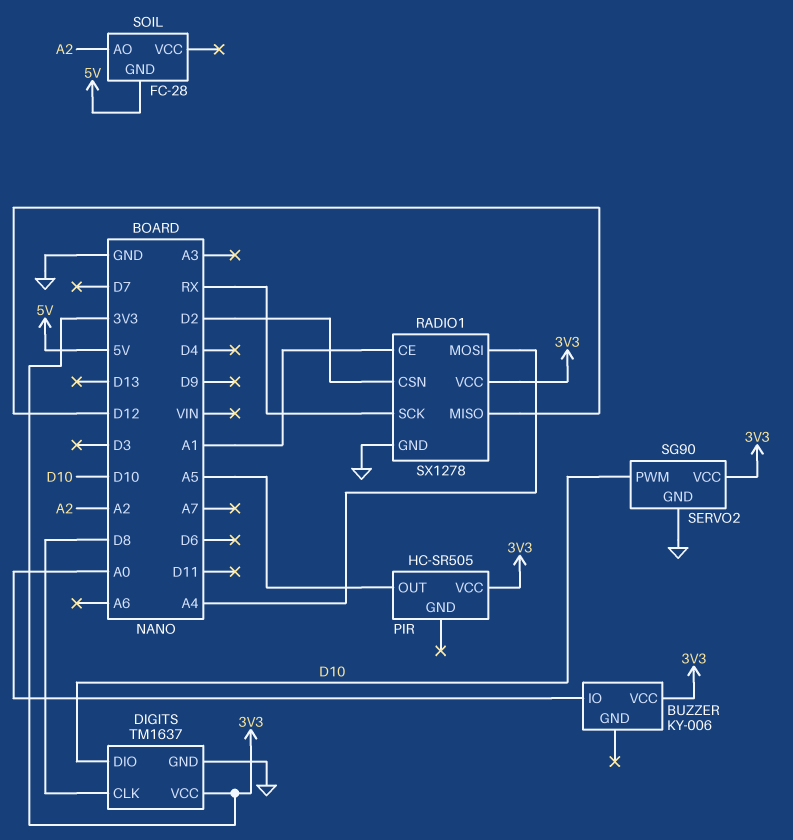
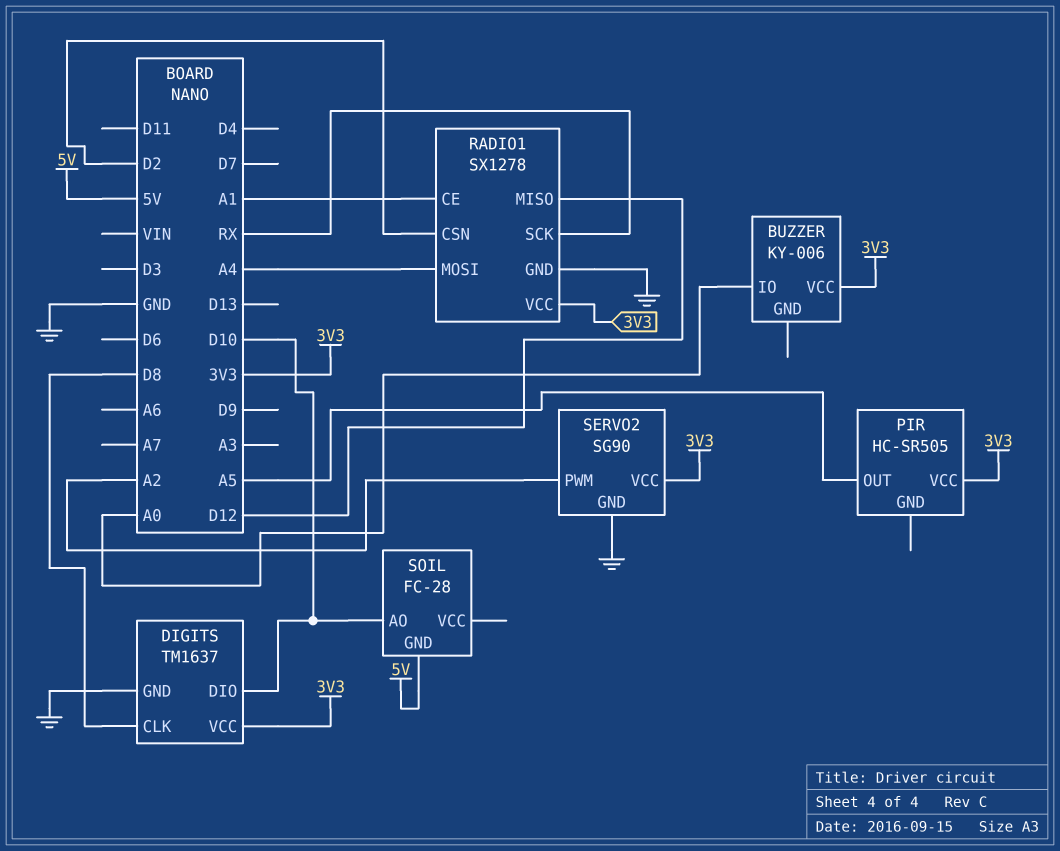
SERVO2 pin PWM: D10 -> A2
SOIL pin AO: A2 -> D10

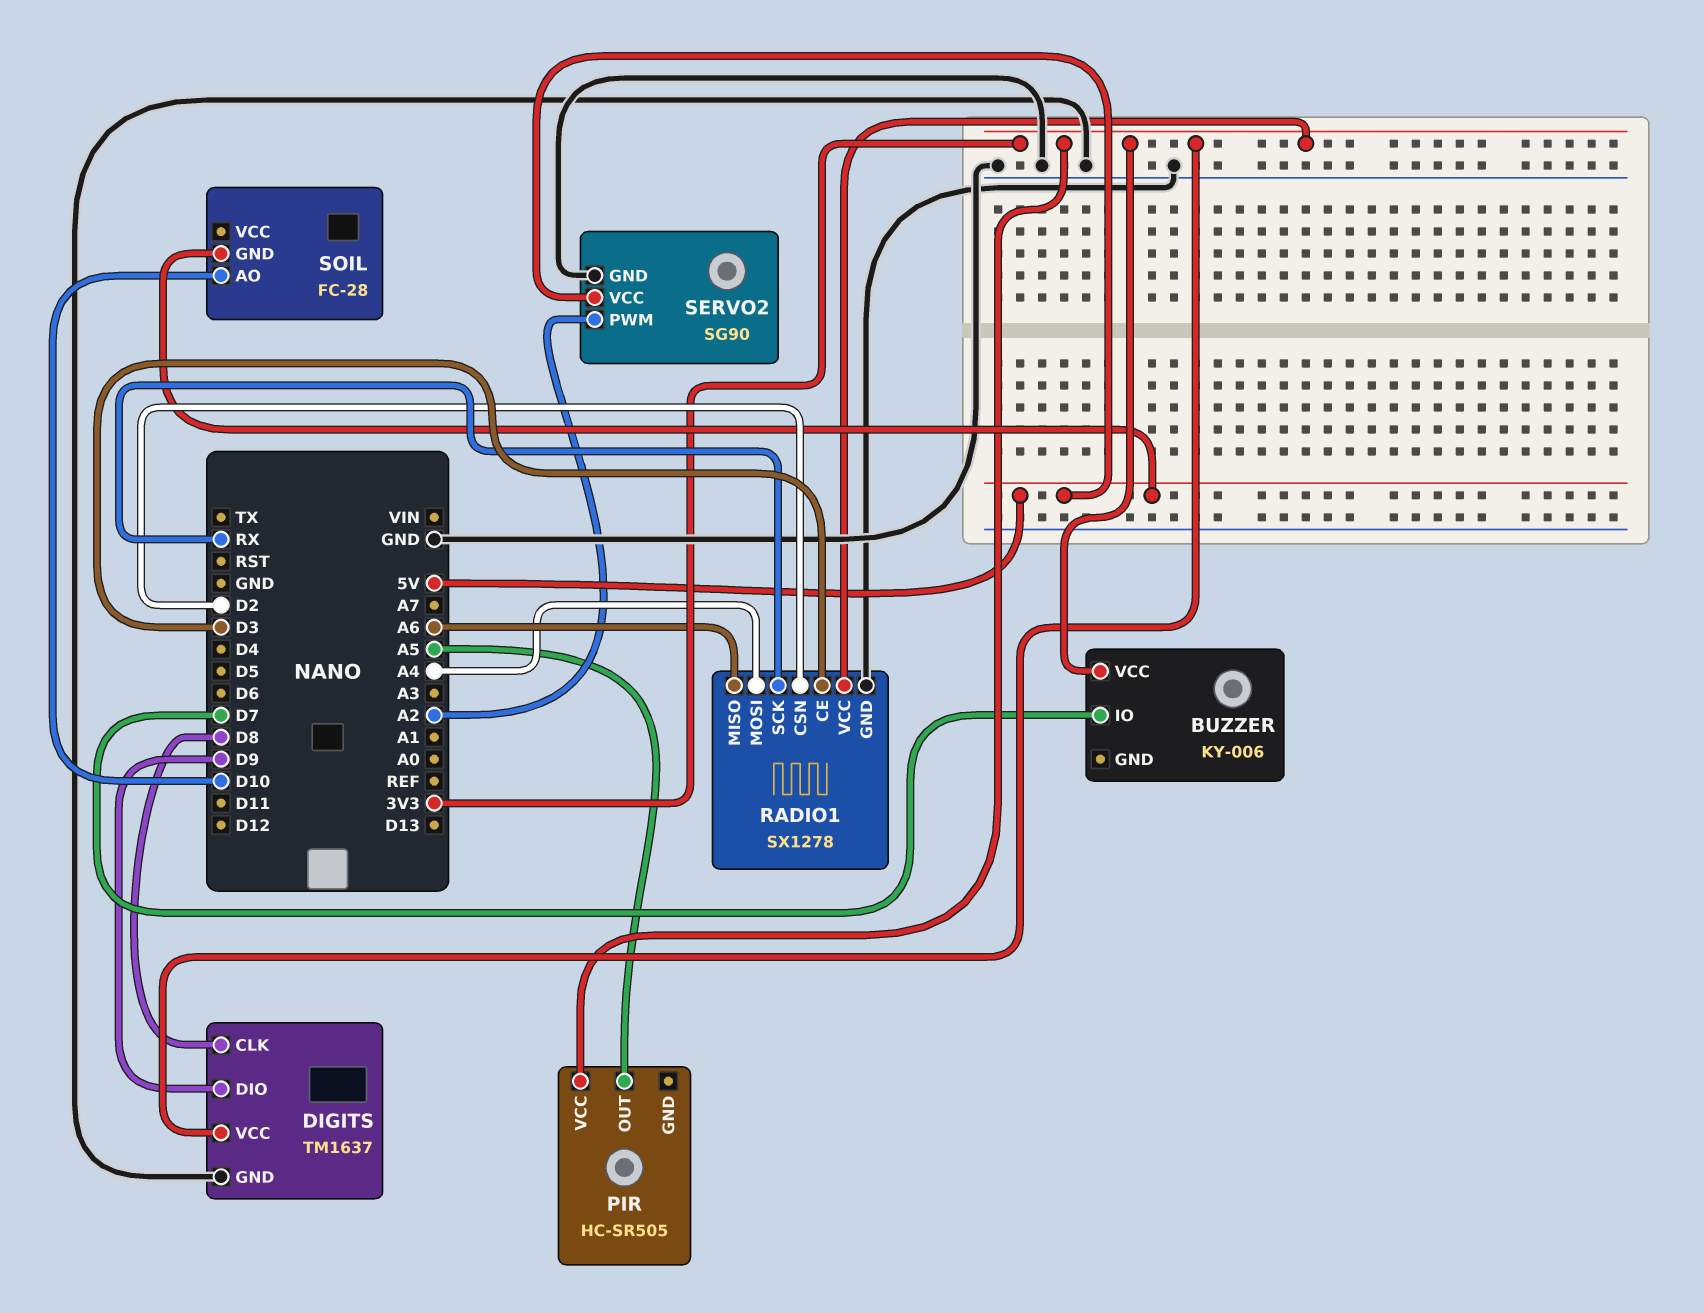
BUZZER pin IO: A0 -> D7
DIGITS pin DIO: D10 -> D9
RADIO1 pin CE: A1 -> D3
RADIO1 pin MISO: D12 -> A6
SERVO2 pin VCC: 3V3 -> 5V

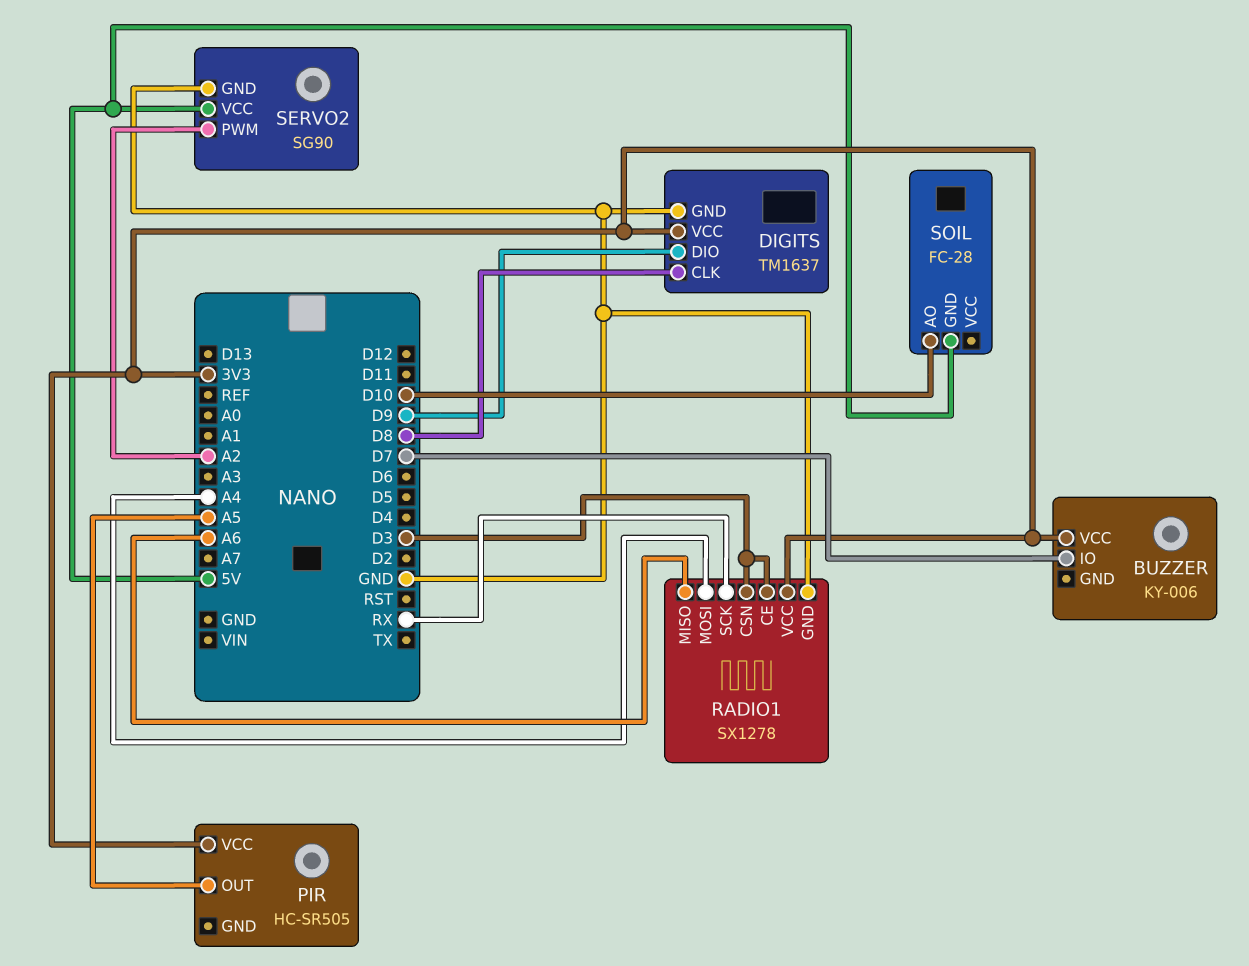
RADIO1 pin CSN: D2 -> D3

